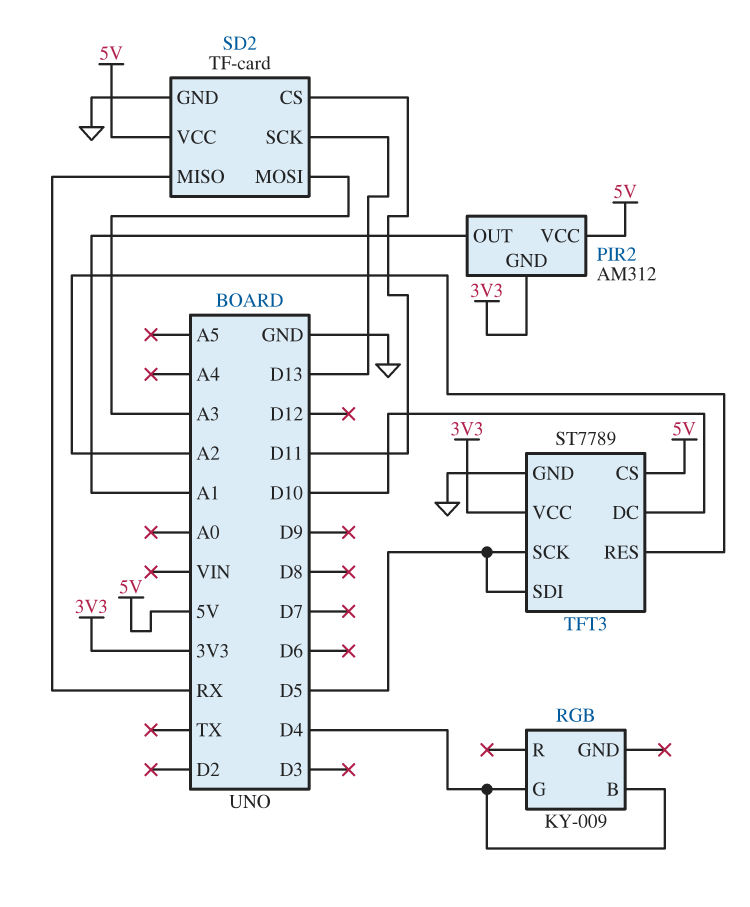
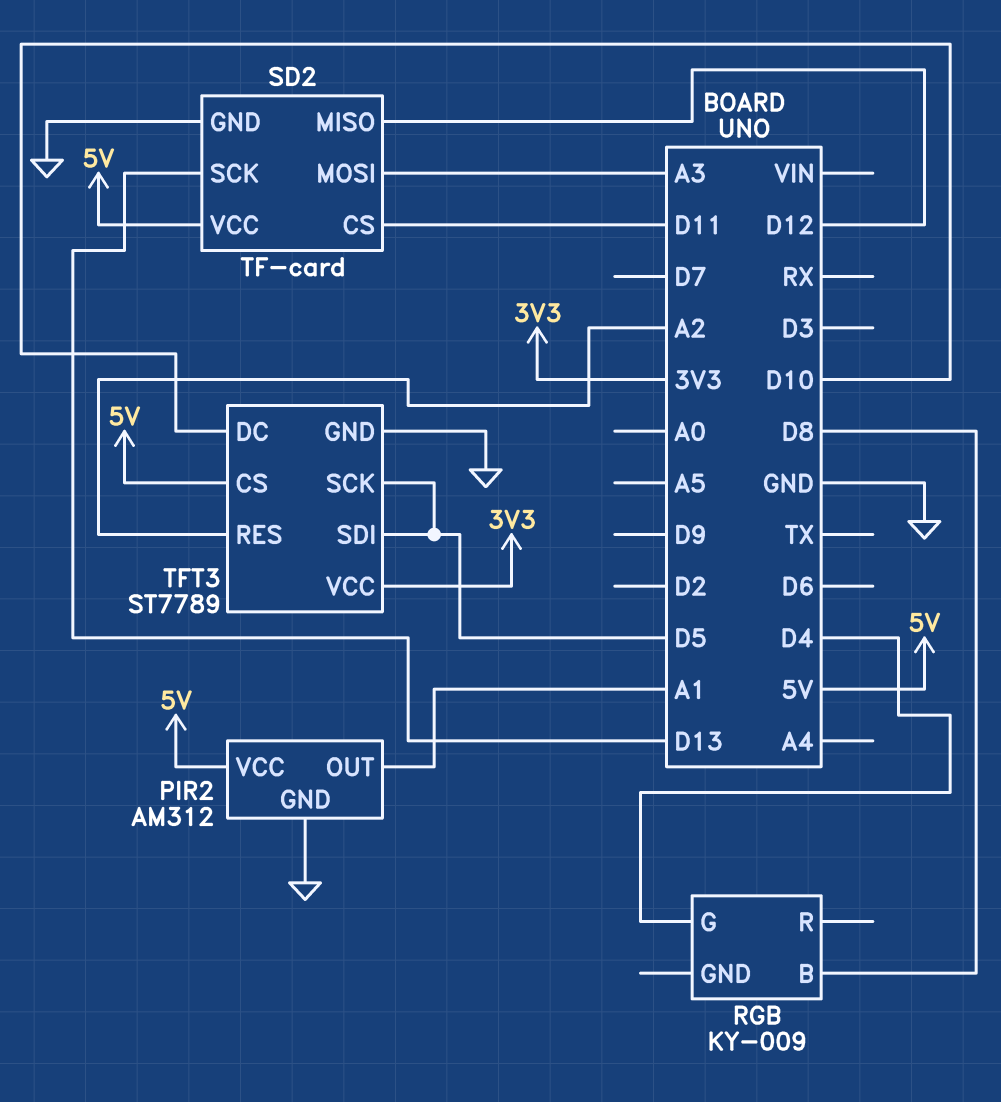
PIR2 pin GND: 3V3 -> GND
RGB pin B: D4 -> D8
SD2 pin MISO: RX -> D12

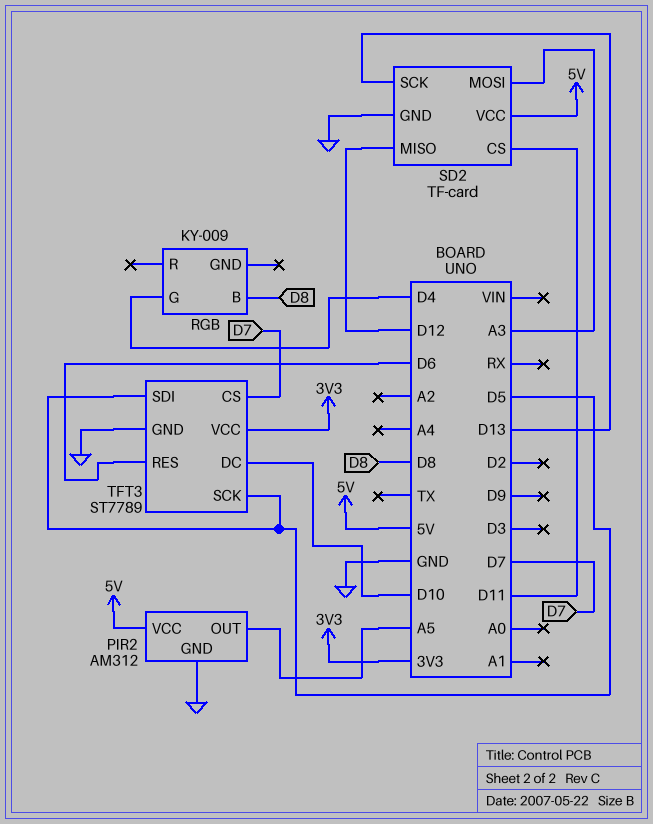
PIR2 pin OUT: A1 -> A5
TFT3 pin CS: 5V -> D7
TFT3 pin RES: A2 -> D6

